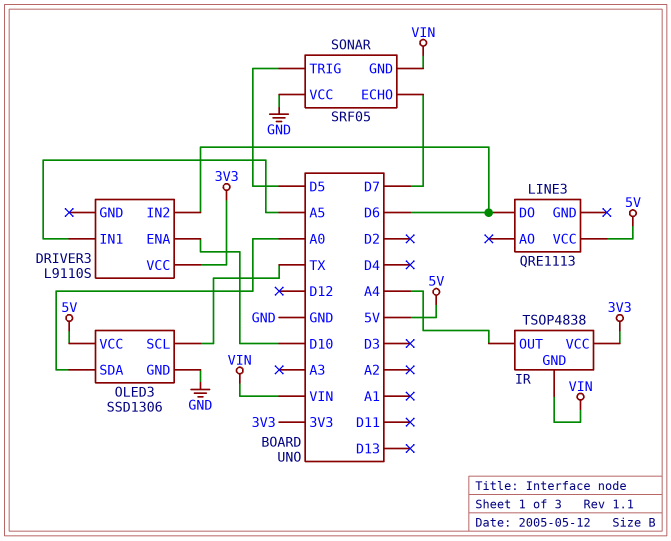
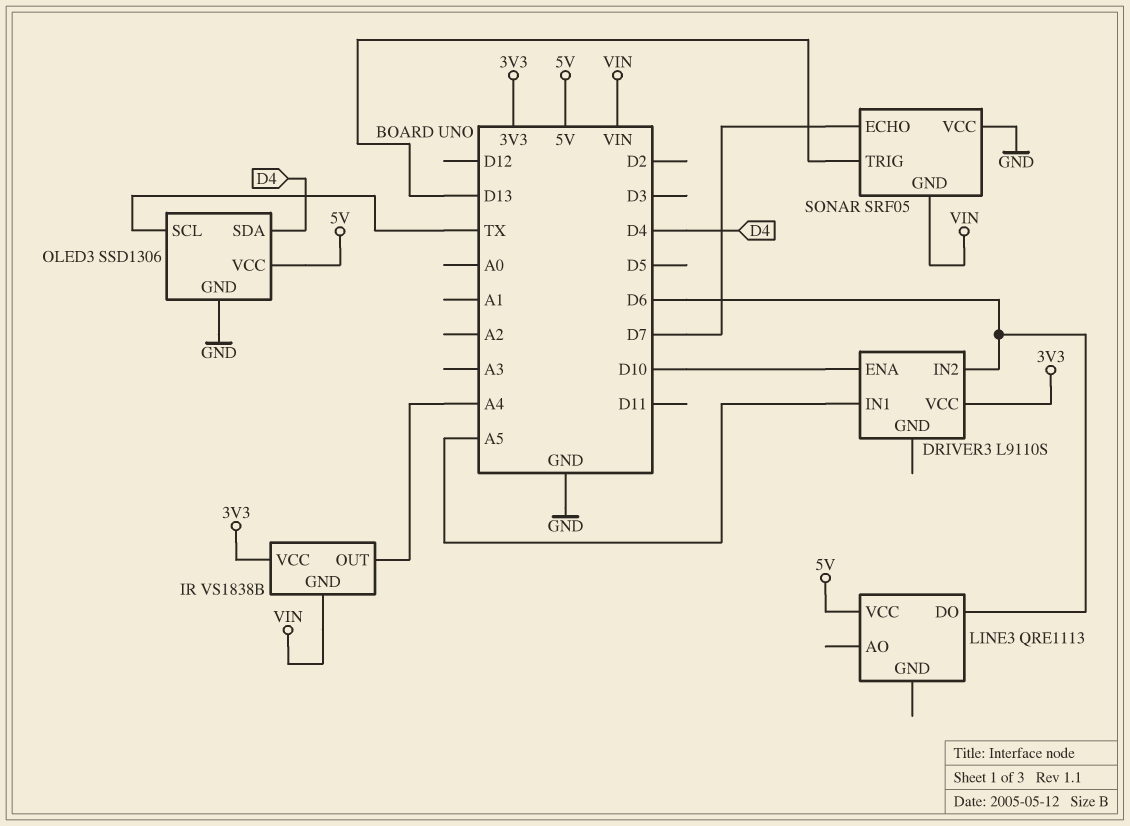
IR: TSOP4838 -> VS1838B
OLED3 pin SDA: A0 -> D4
SONAR pin TRIG: D5 -> D13

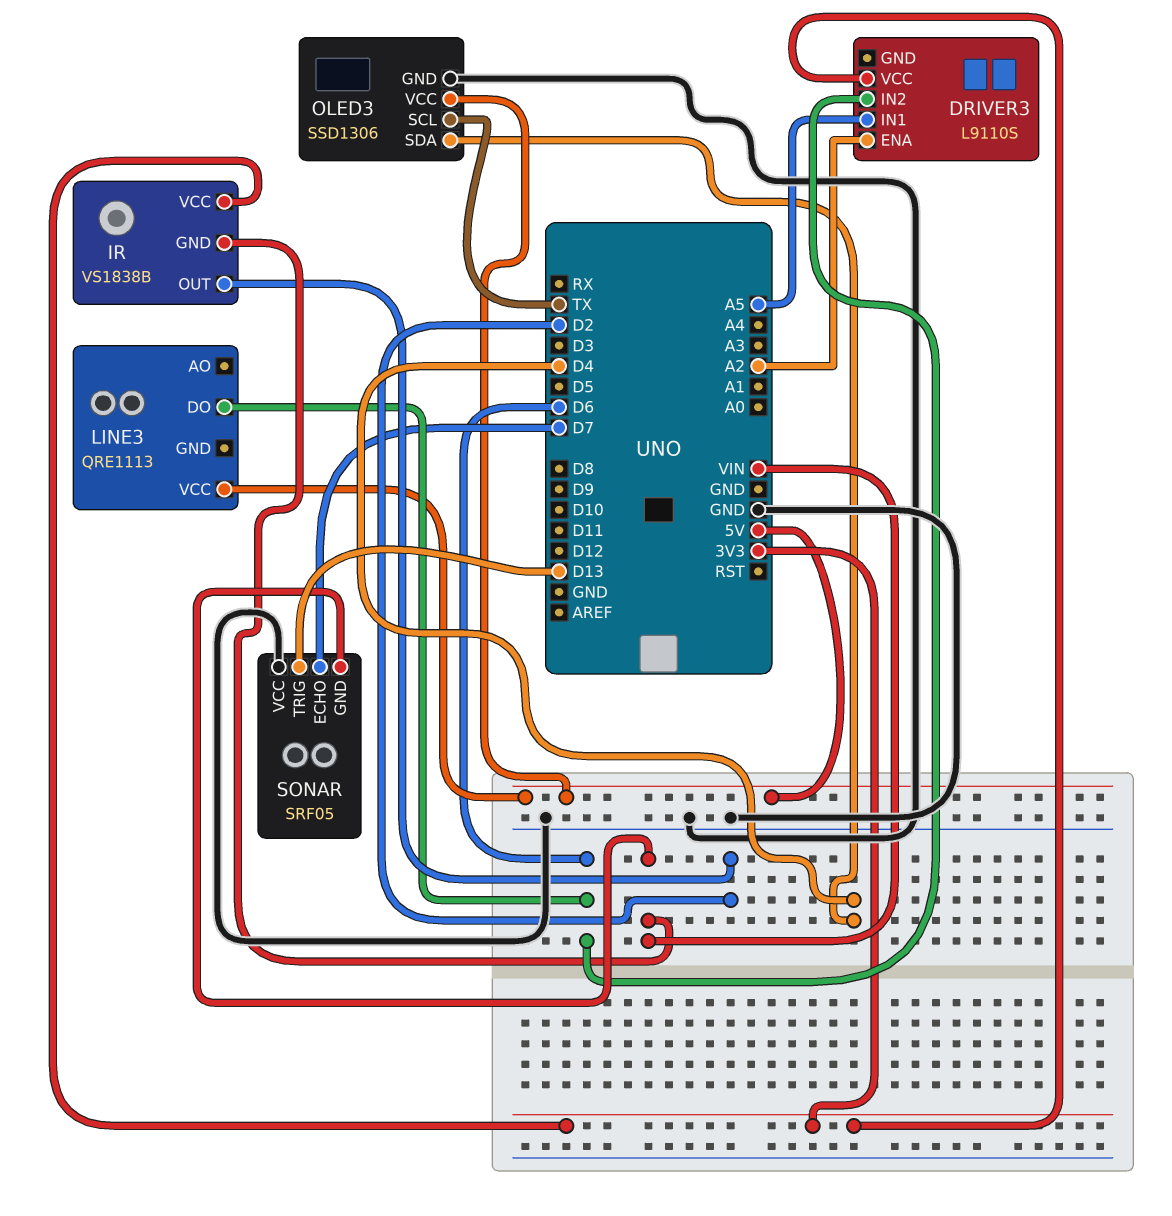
DRIVER3 pin ENA: D10 -> A2
IR pin OUT: A4 -> D2

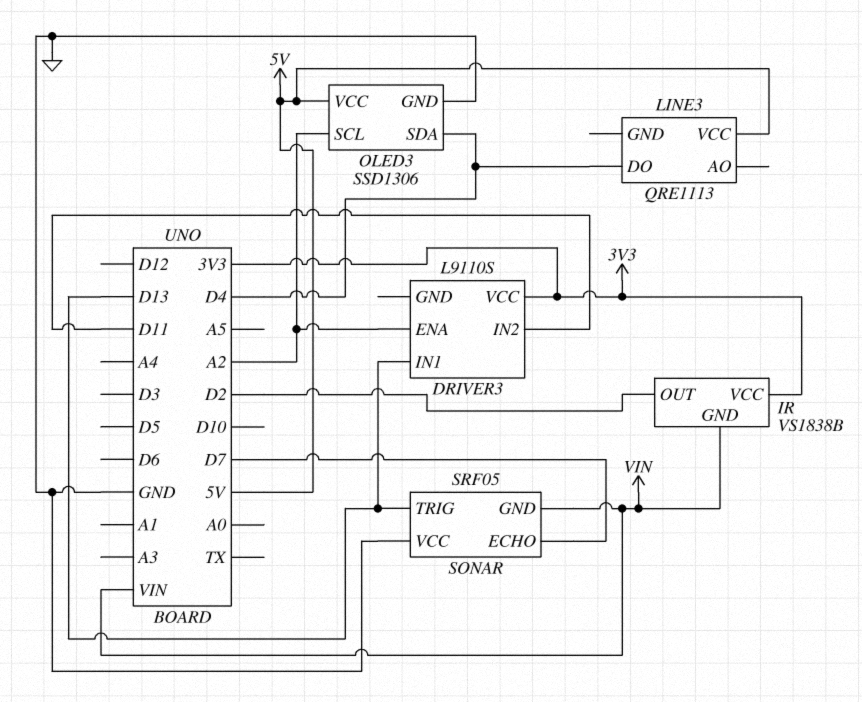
DRIVER3 pin IN1: A5 -> D13
DRIVER3 pin IN2: D6 -> D11
LINE3 pin DO: D6 -> D4
OLED3 pin SCL: TX -> A2

